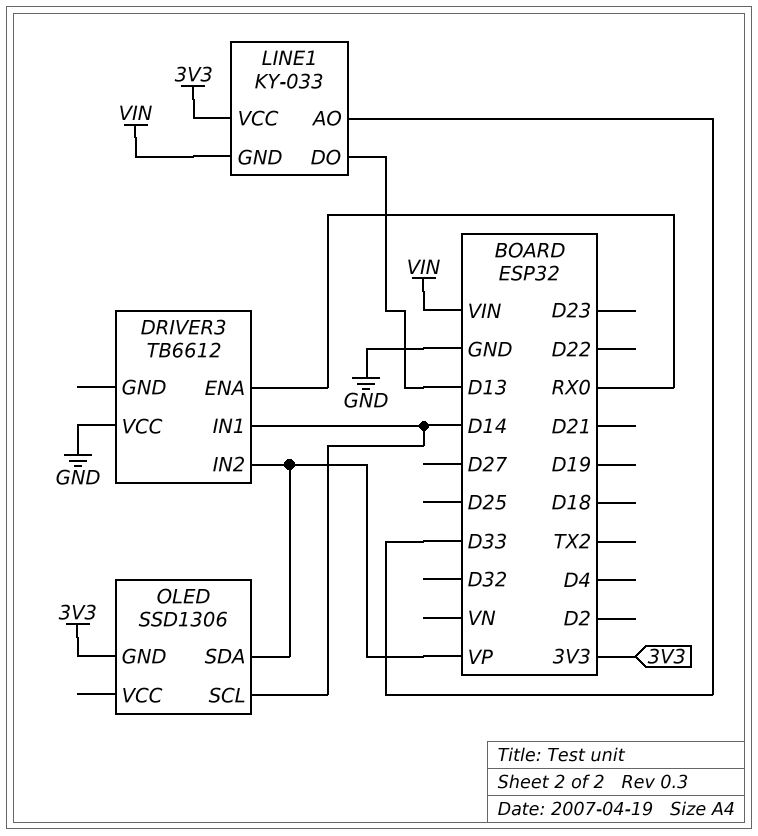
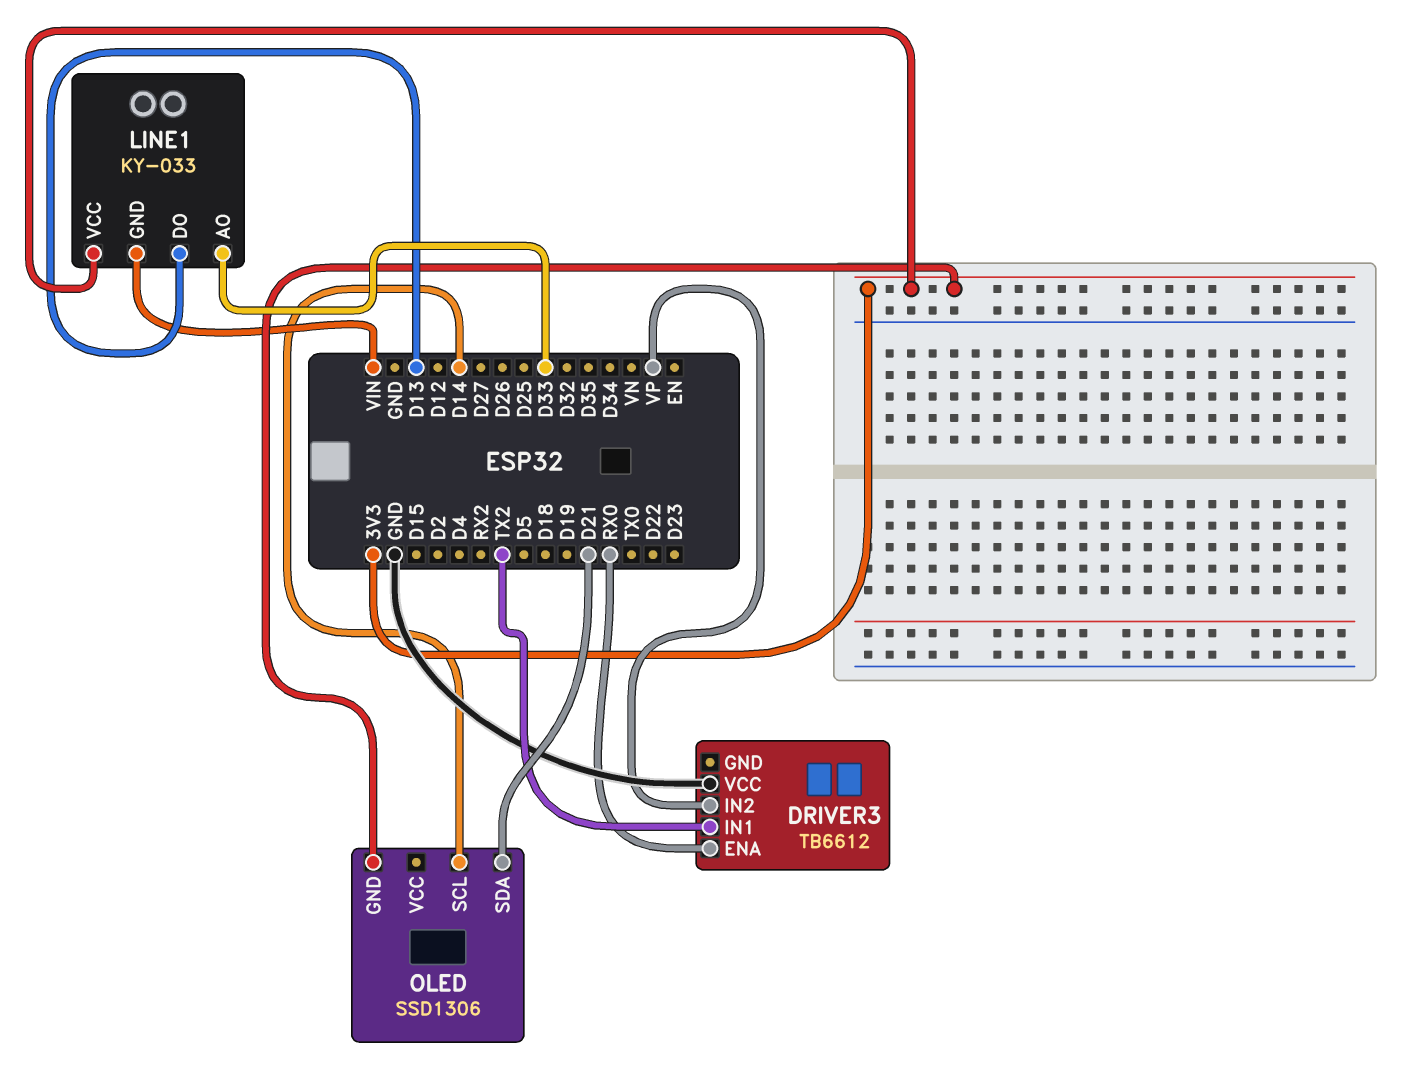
DRIVER3 pin IN1: D14 -> TX2
OLED pin SDA: VP -> D21

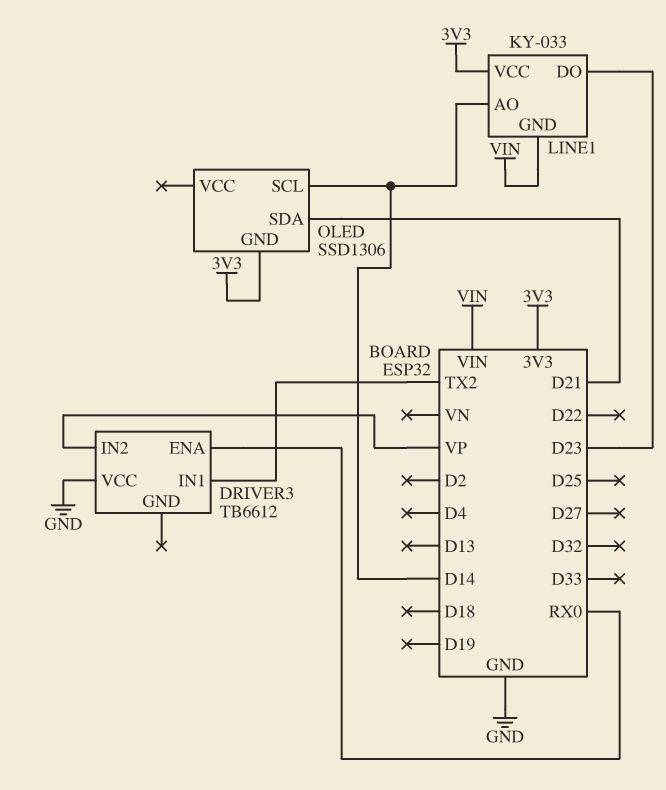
LINE1 pin AO: D33 -> D14
LINE1 pin DO: D13 -> D23

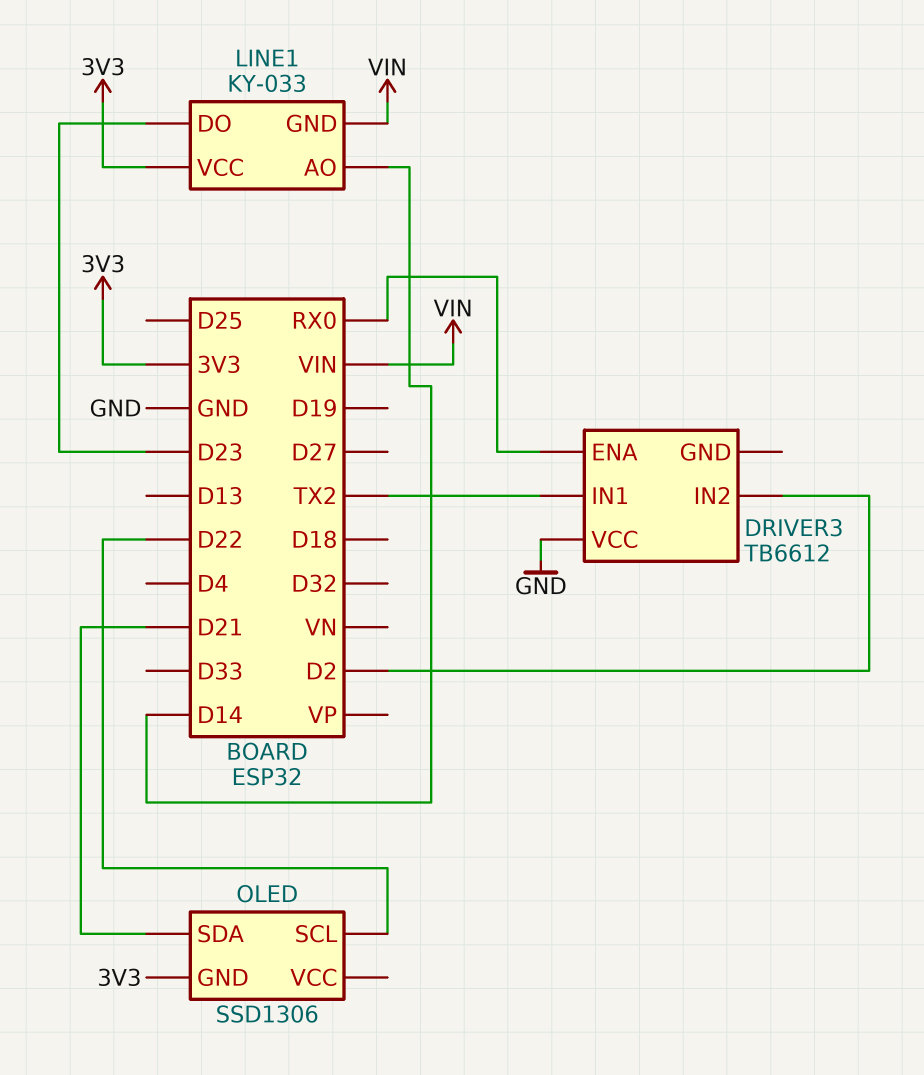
DRIVER3 pin IN2: VP -> D2
OLED pin SCL: D14 -> D22

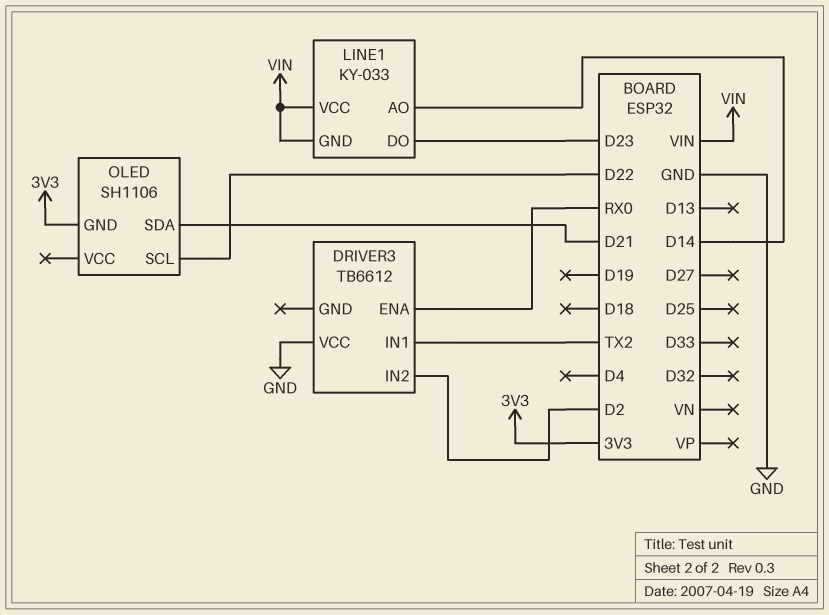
LINE1 pin VCC: 3V3 -> VIN
OLED: SSD1306 -> SH1106

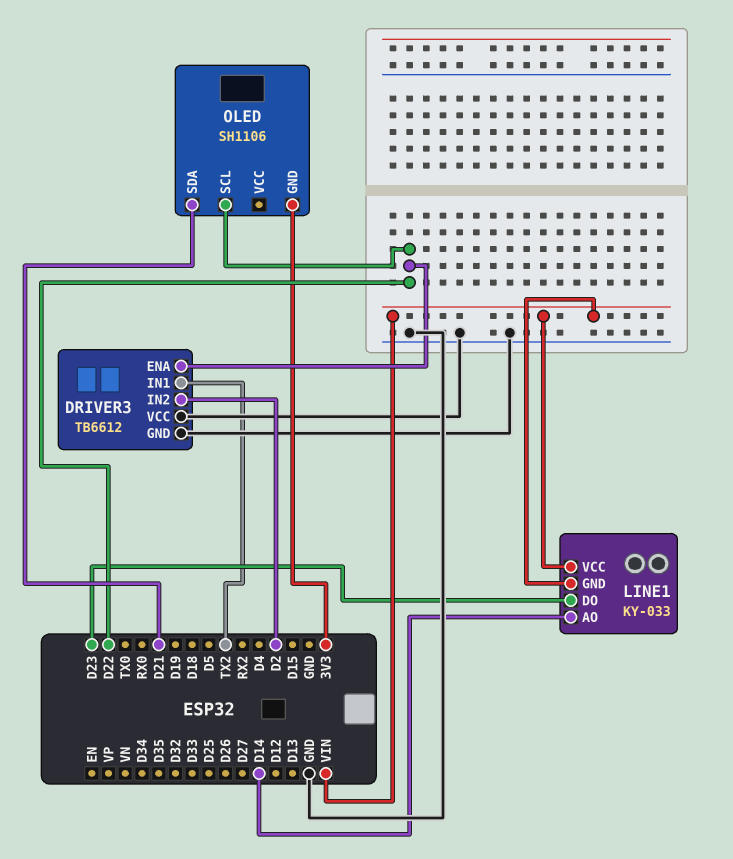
DRIVER3 pin ENA: RX0 -> D22
DRIVER3 pin GND: none -> GND

